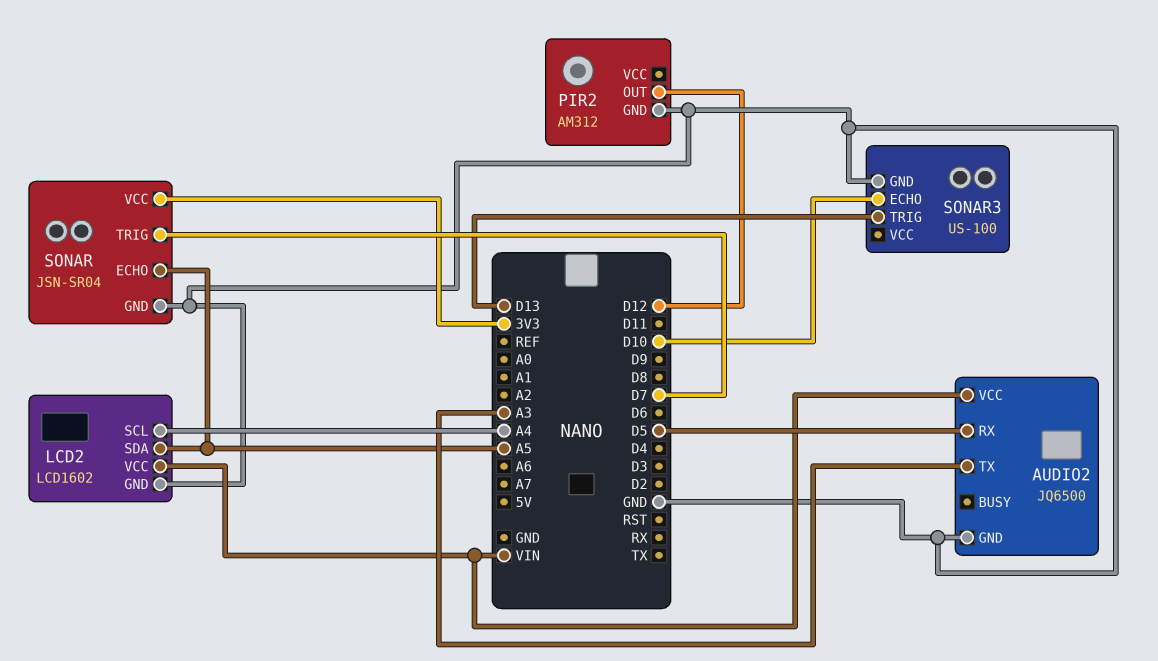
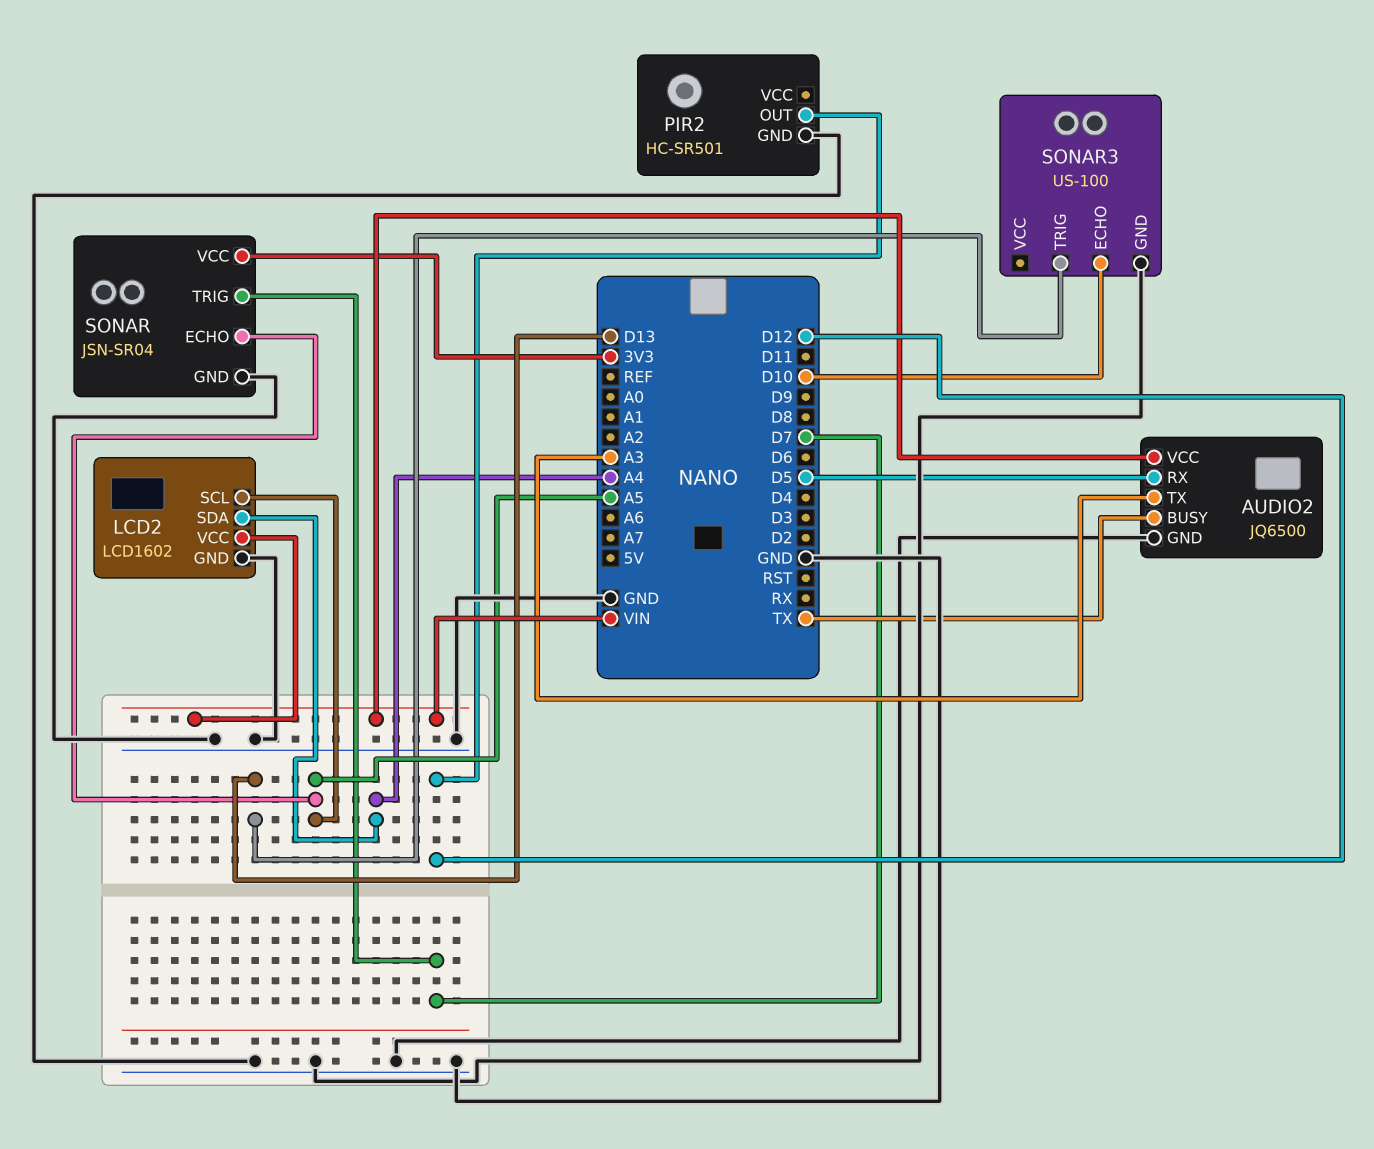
AUDIO2 pin BUSY: none -> TX
LCD2 pin SCL: A4 -> A5
LCD2 pin SDA: A5 -> A4
PIR2: AM312 -> HC-SR501

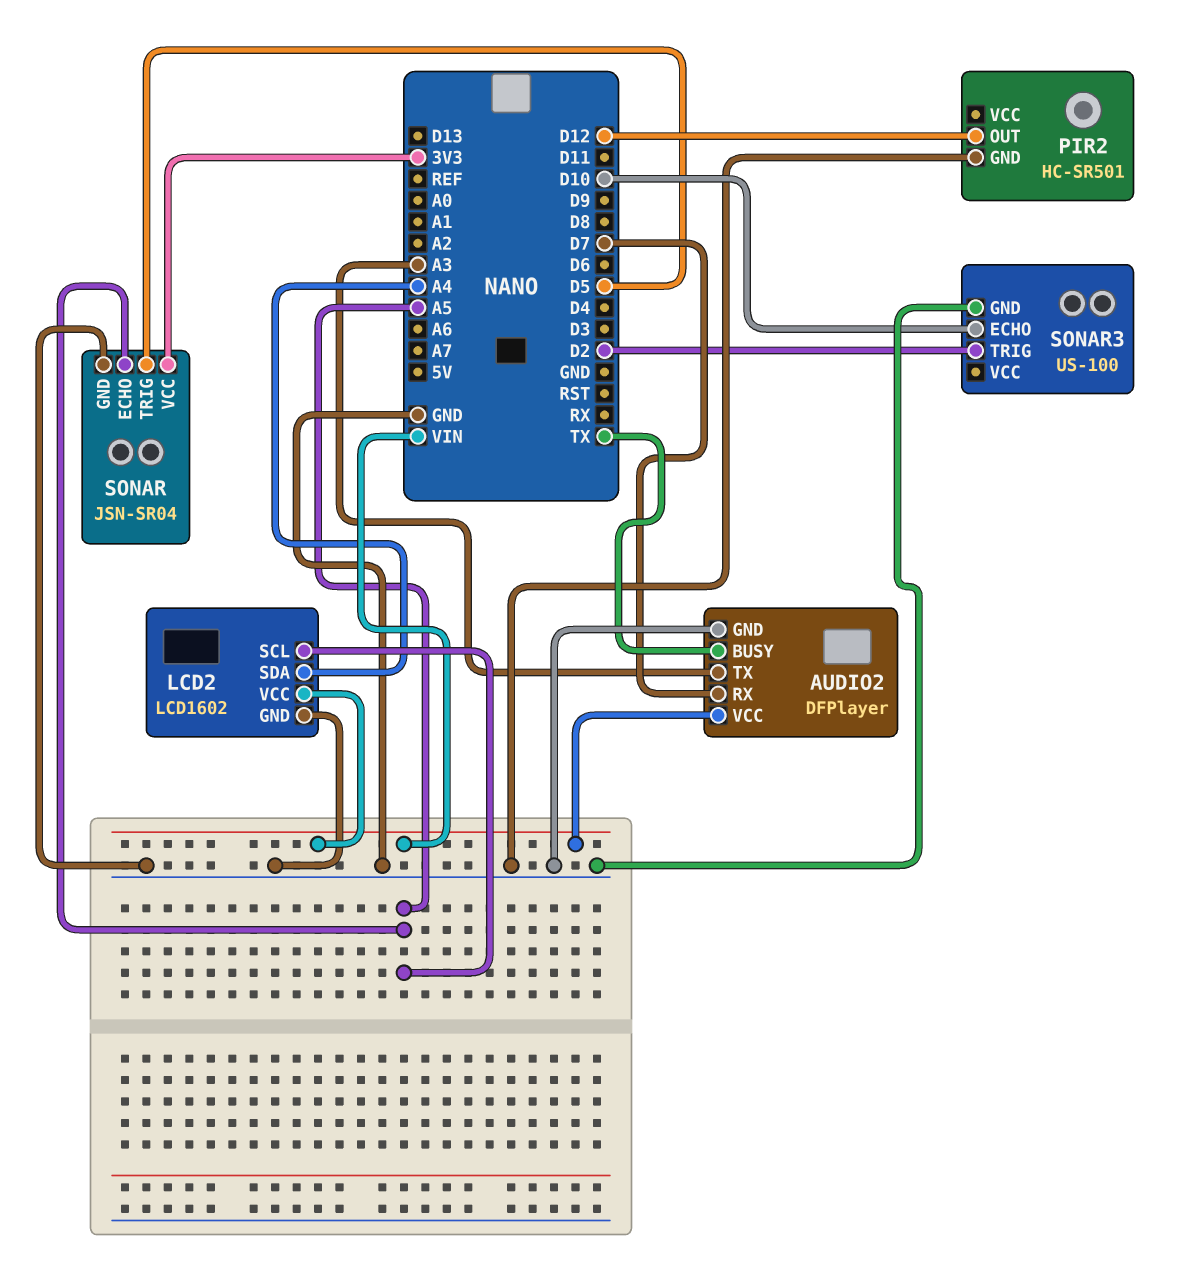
AUDIO2: JQ6500 -> DFPlayer
AUDIO2 pin RX: D5 -> D7
SONAR pin TRIG: D7 -> D5
SONAR3 pin TRIG: D13 -> D2

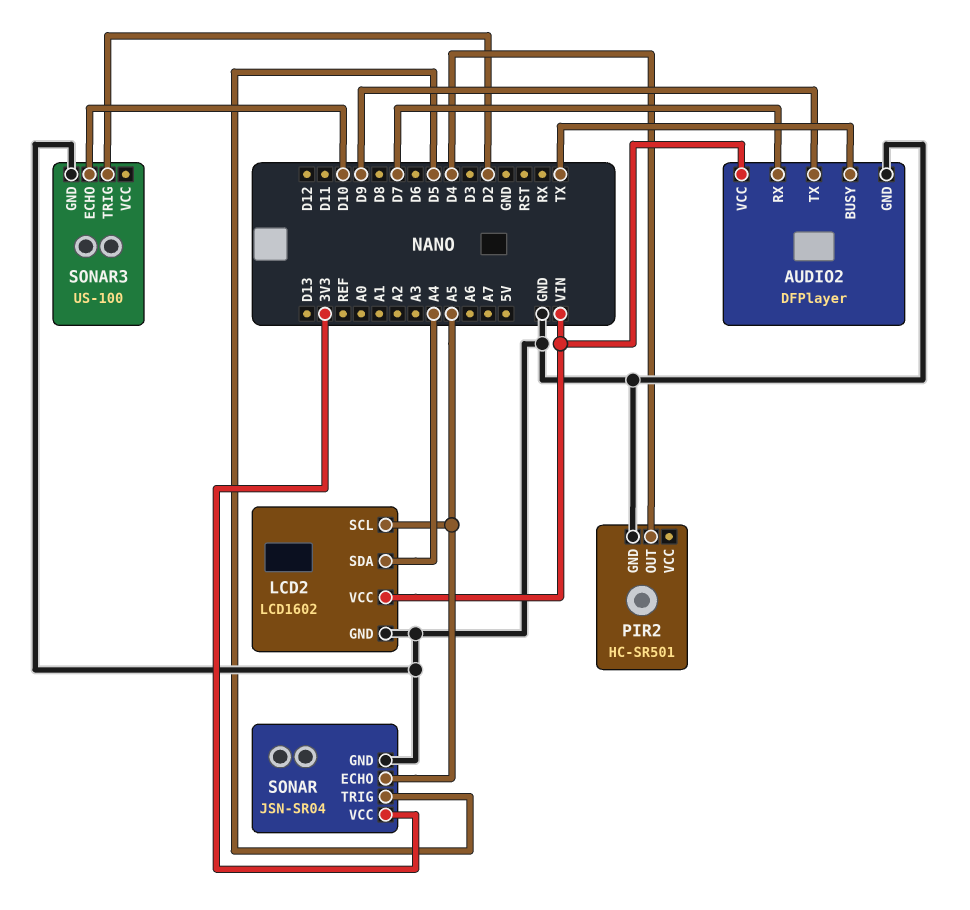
AUDIO2 pin TX: A3 -> D9
PIR2 pin OUT: D12 -> D4

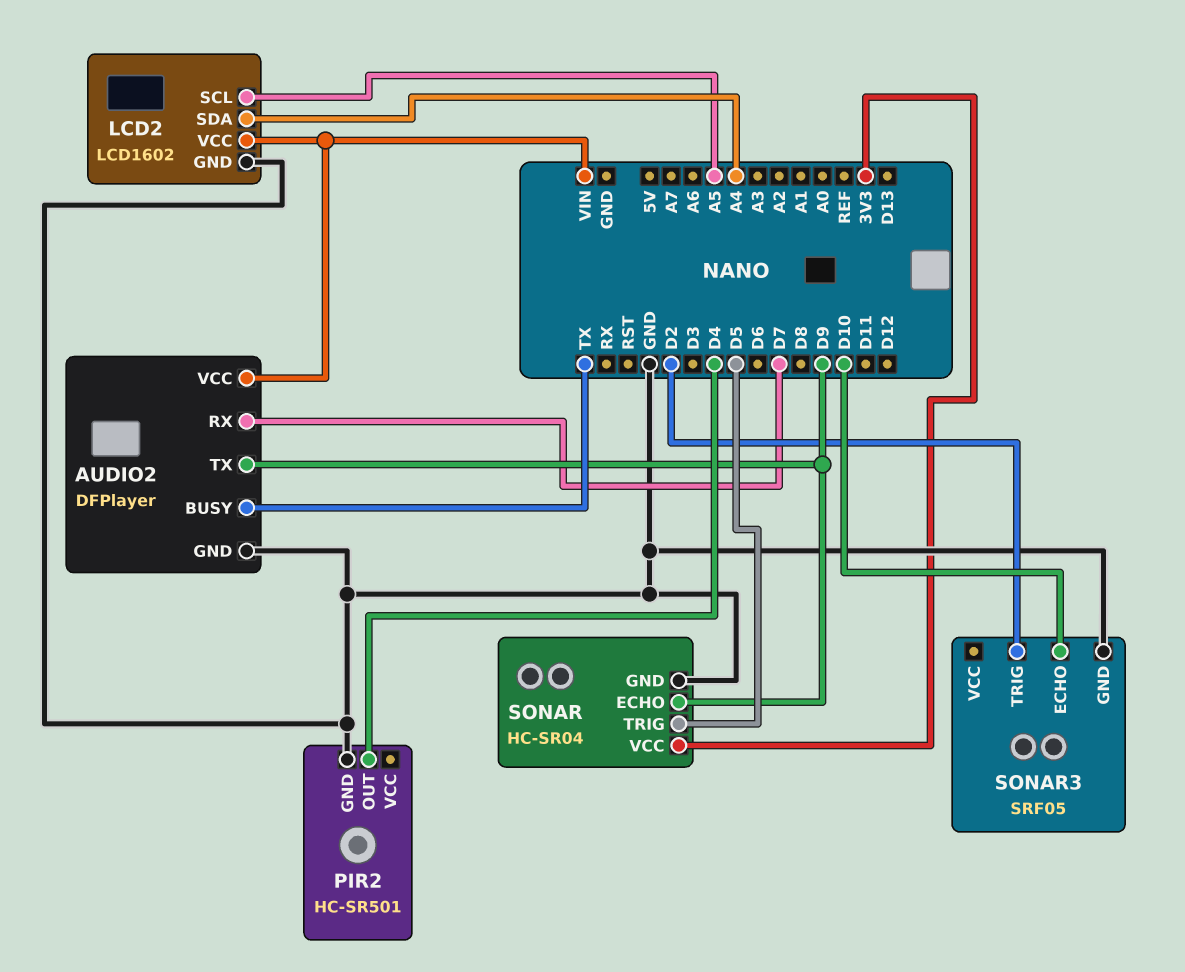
SONAR: JSN-SR04 -> HC-SR04
SONAR pin ECHO: A5 -> D9
SONAR3: US-100 -> SRF05

